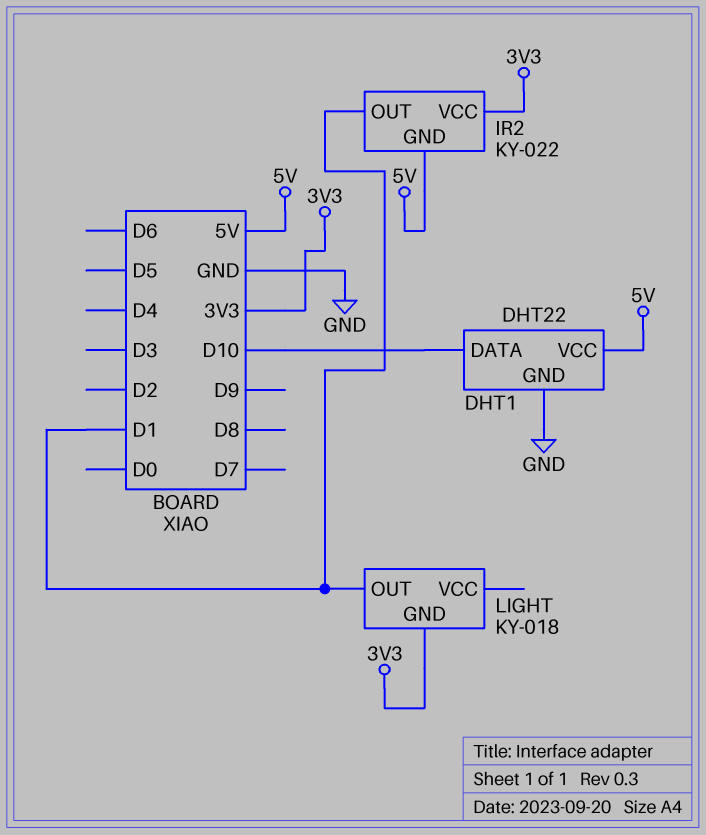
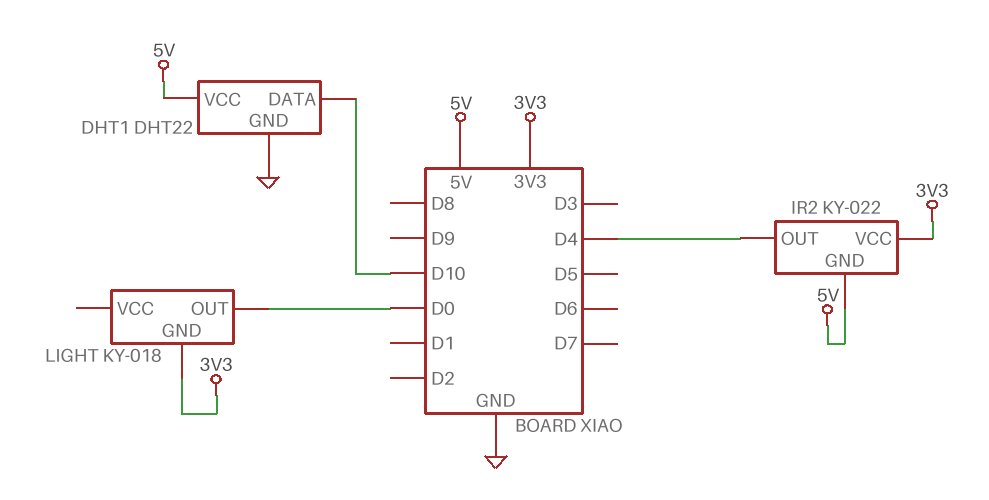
IR2 pin OUT: D1 -> D4
LIGHT pin OUT: D1 -> D0

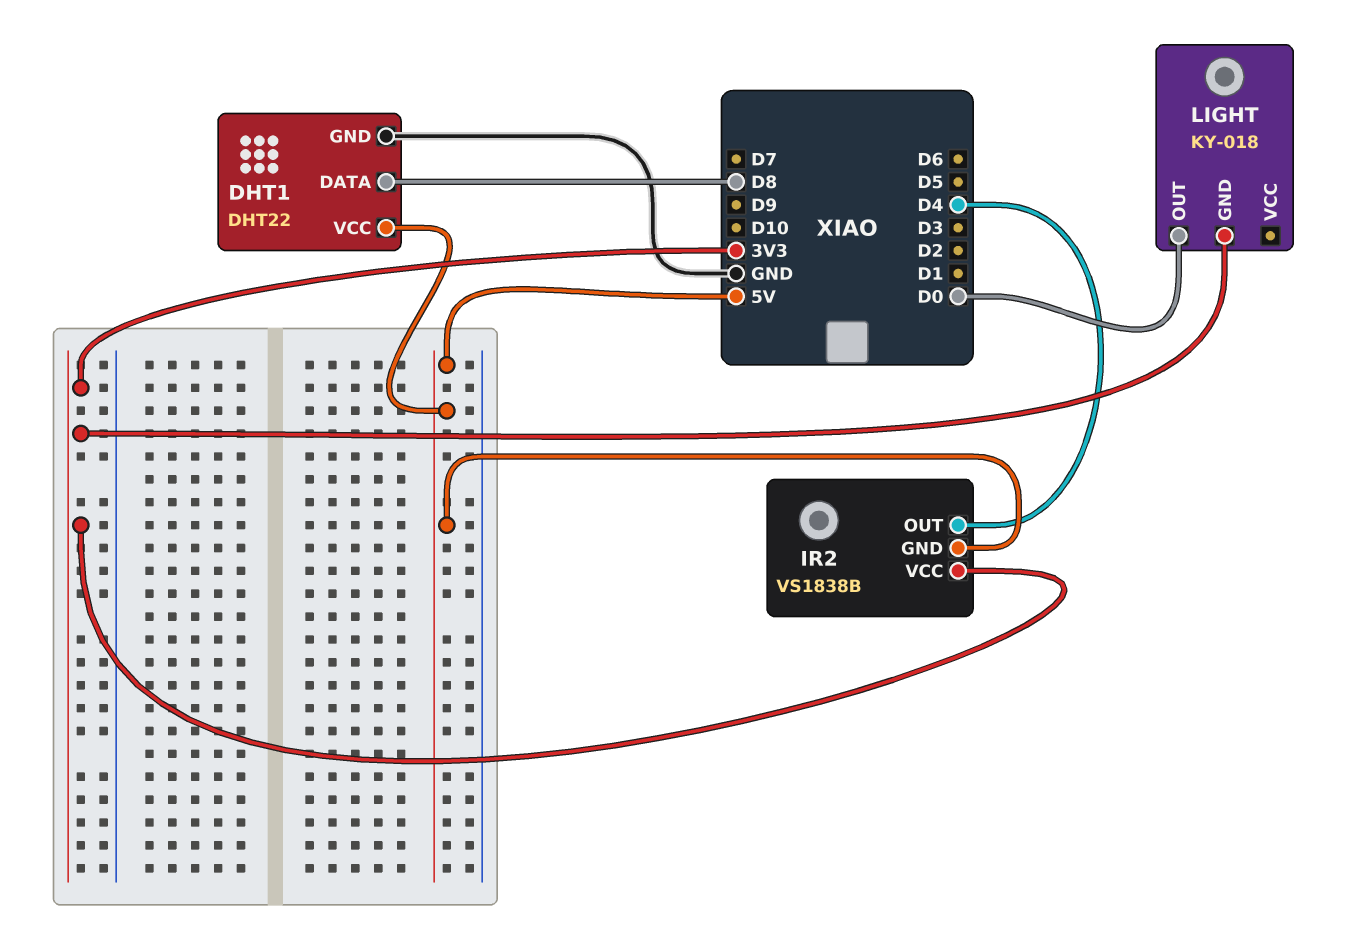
DHT1 pin DATA: D10 -> D8
IR2: KY-022 -> VS1838B

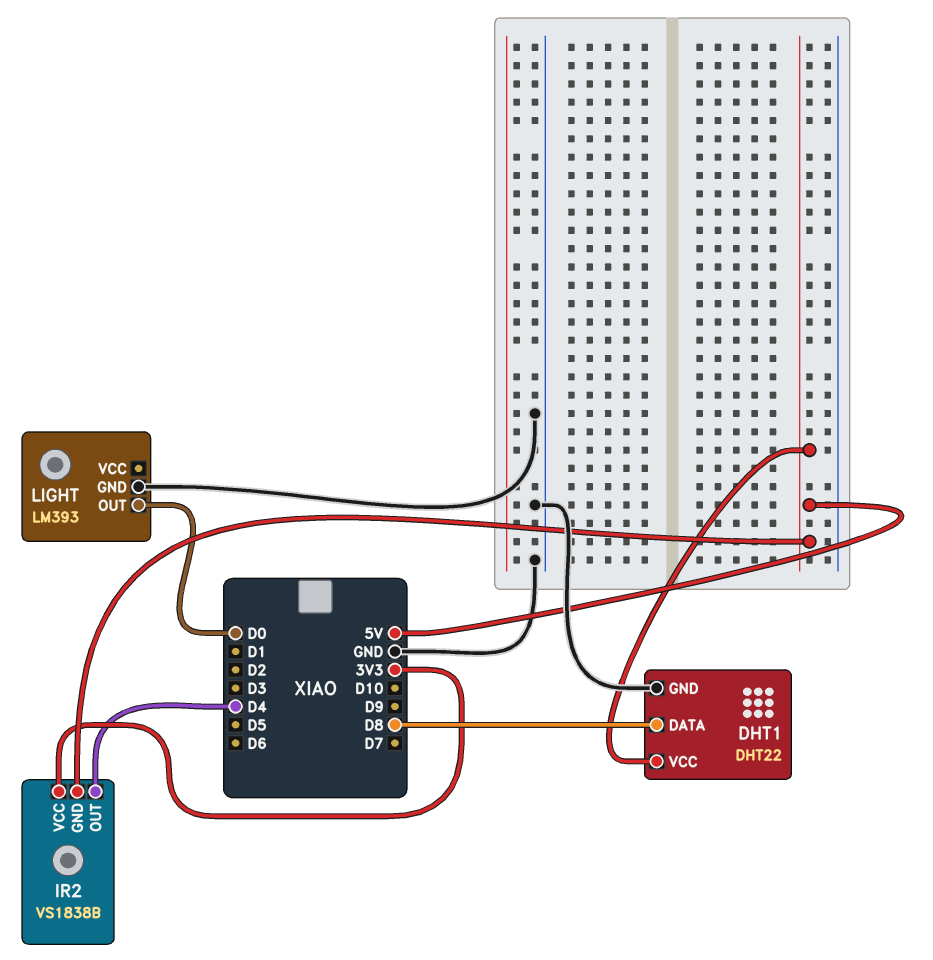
LIGHT: KY-018 -> LM393
LIGHT pin GND: 3V3 -> GND

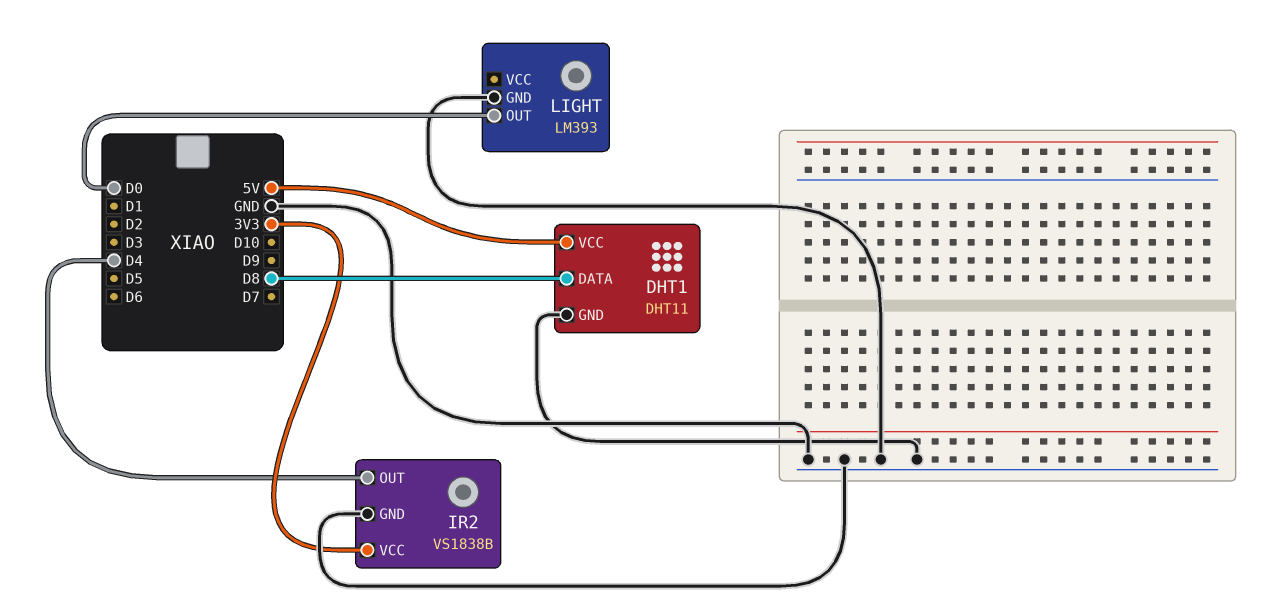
DHT1: DHT22 -> DHT11
IR2 pin GND: 5V -> GND

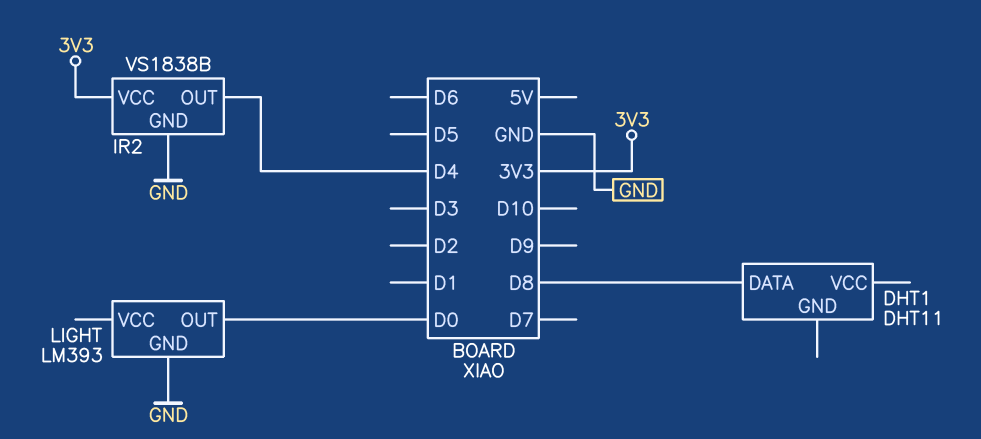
DHT1 pin GND: GND -> none
DHT1 pin VCC: 5V -> none

